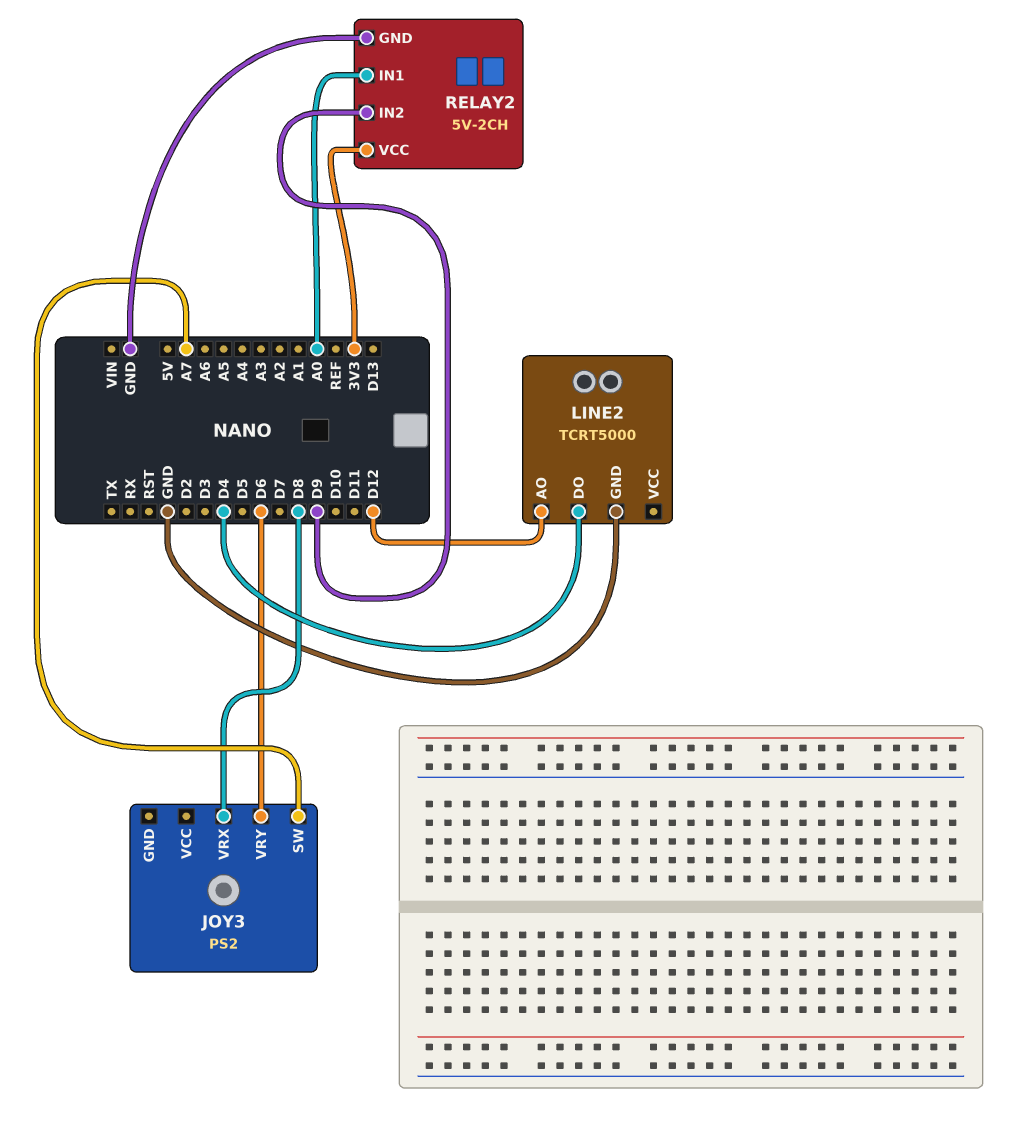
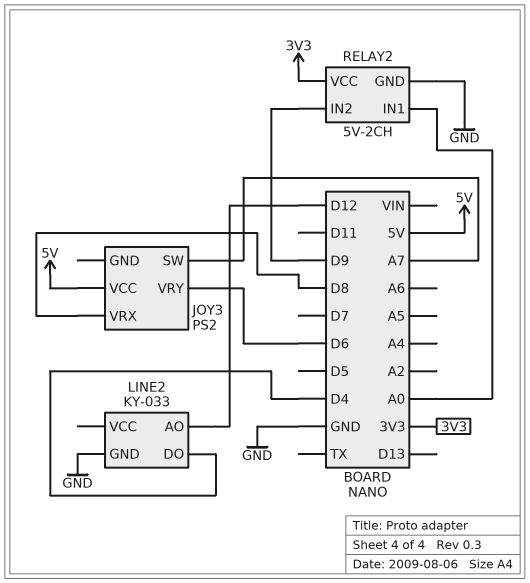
JOY3 pin VCC: none -> 5V
LINE2: TCRT5000 -> KY-033

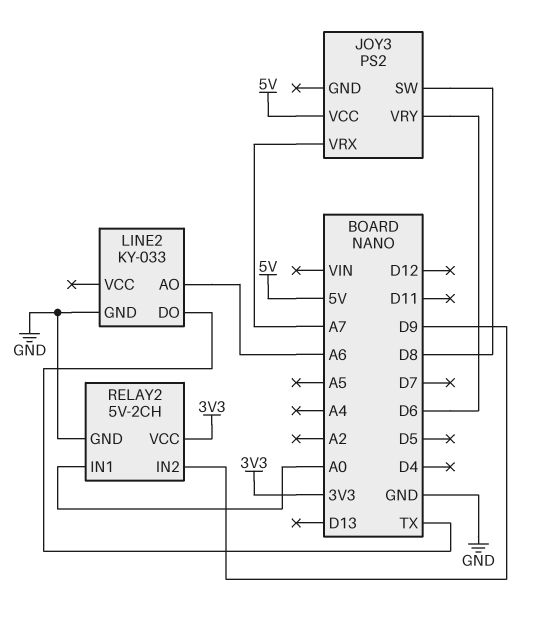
JOY3 pin SW: A7 -> D8
JOY3 pin VRX: D8 -> A7
LINE2 pin AO: D12 -> A6
LINE2 pin DO: D4 -> TX

